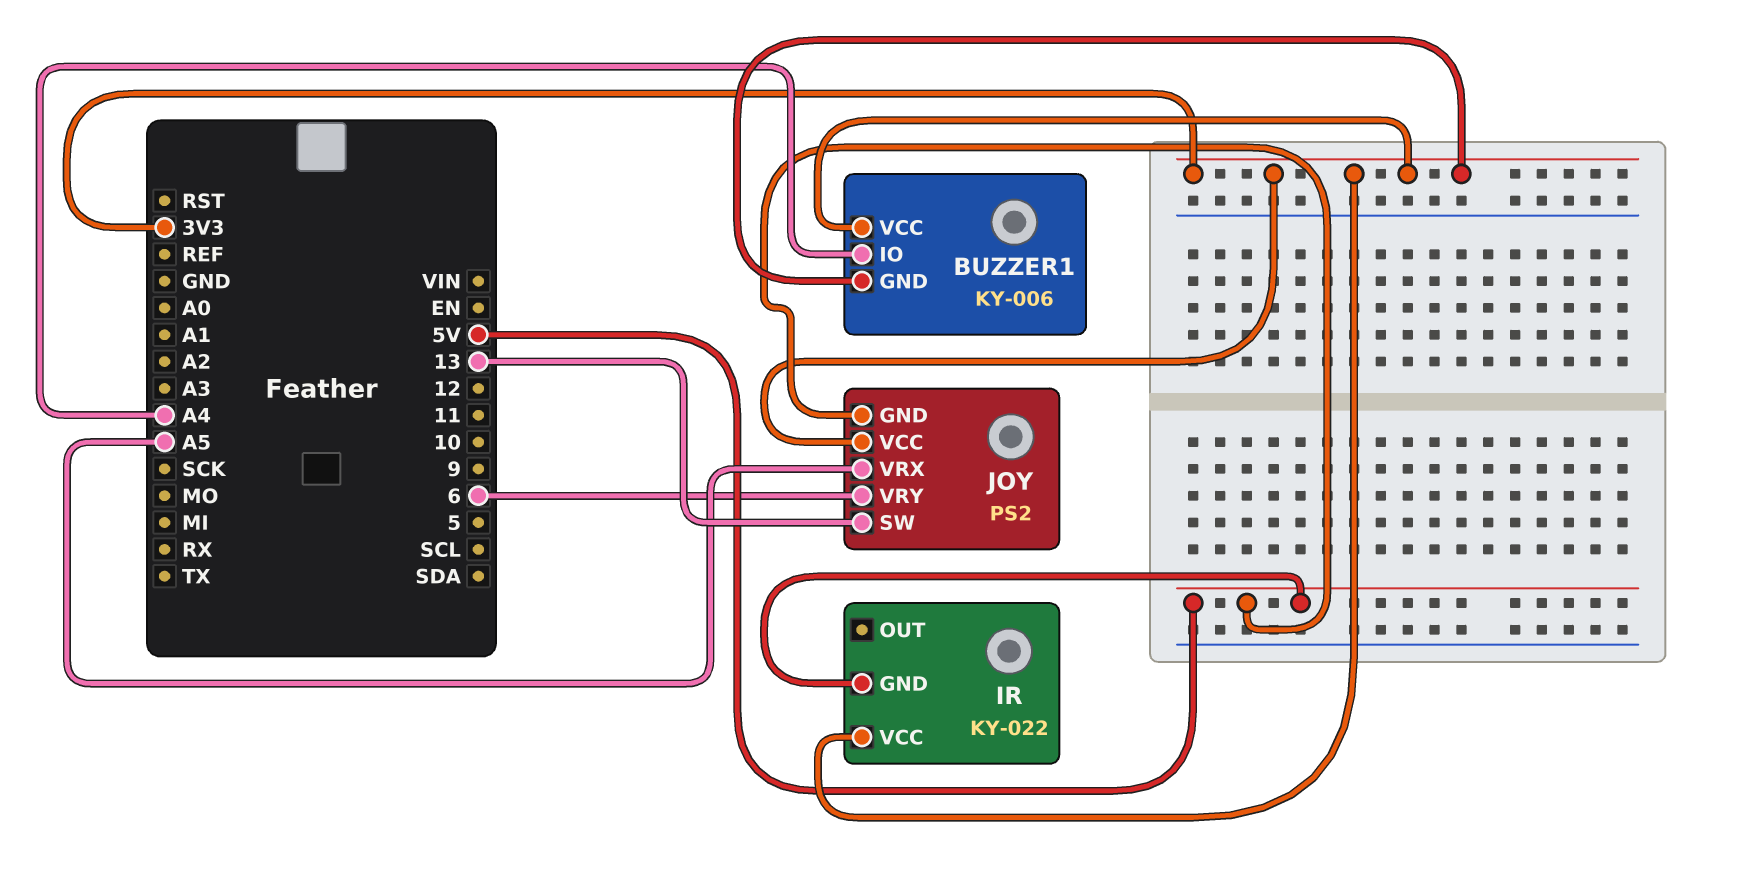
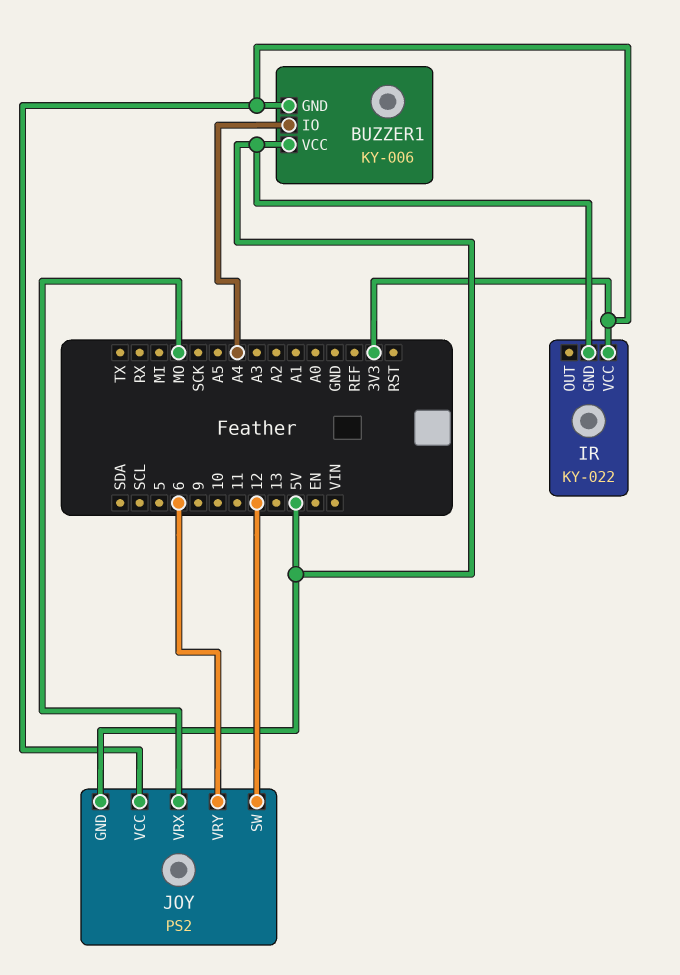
BUZZER1 pin VCC: 3V3 -> 5V
JOY pin SW: 13 -> 12
JOY pin VRX: A5 -> MO

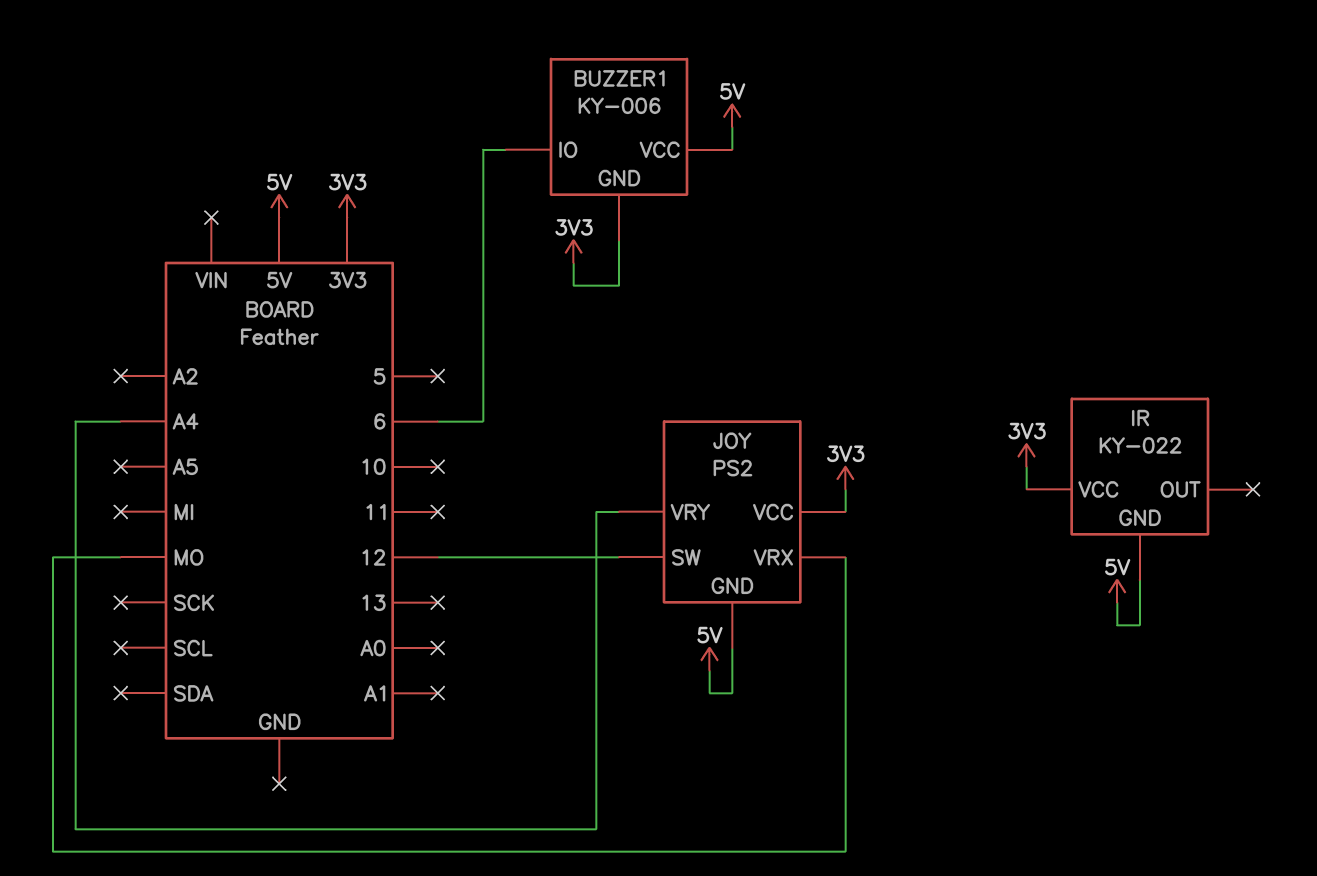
BUZZER1 pin IO: A4 -> 6
JOY pin VRY: 6 -> A4

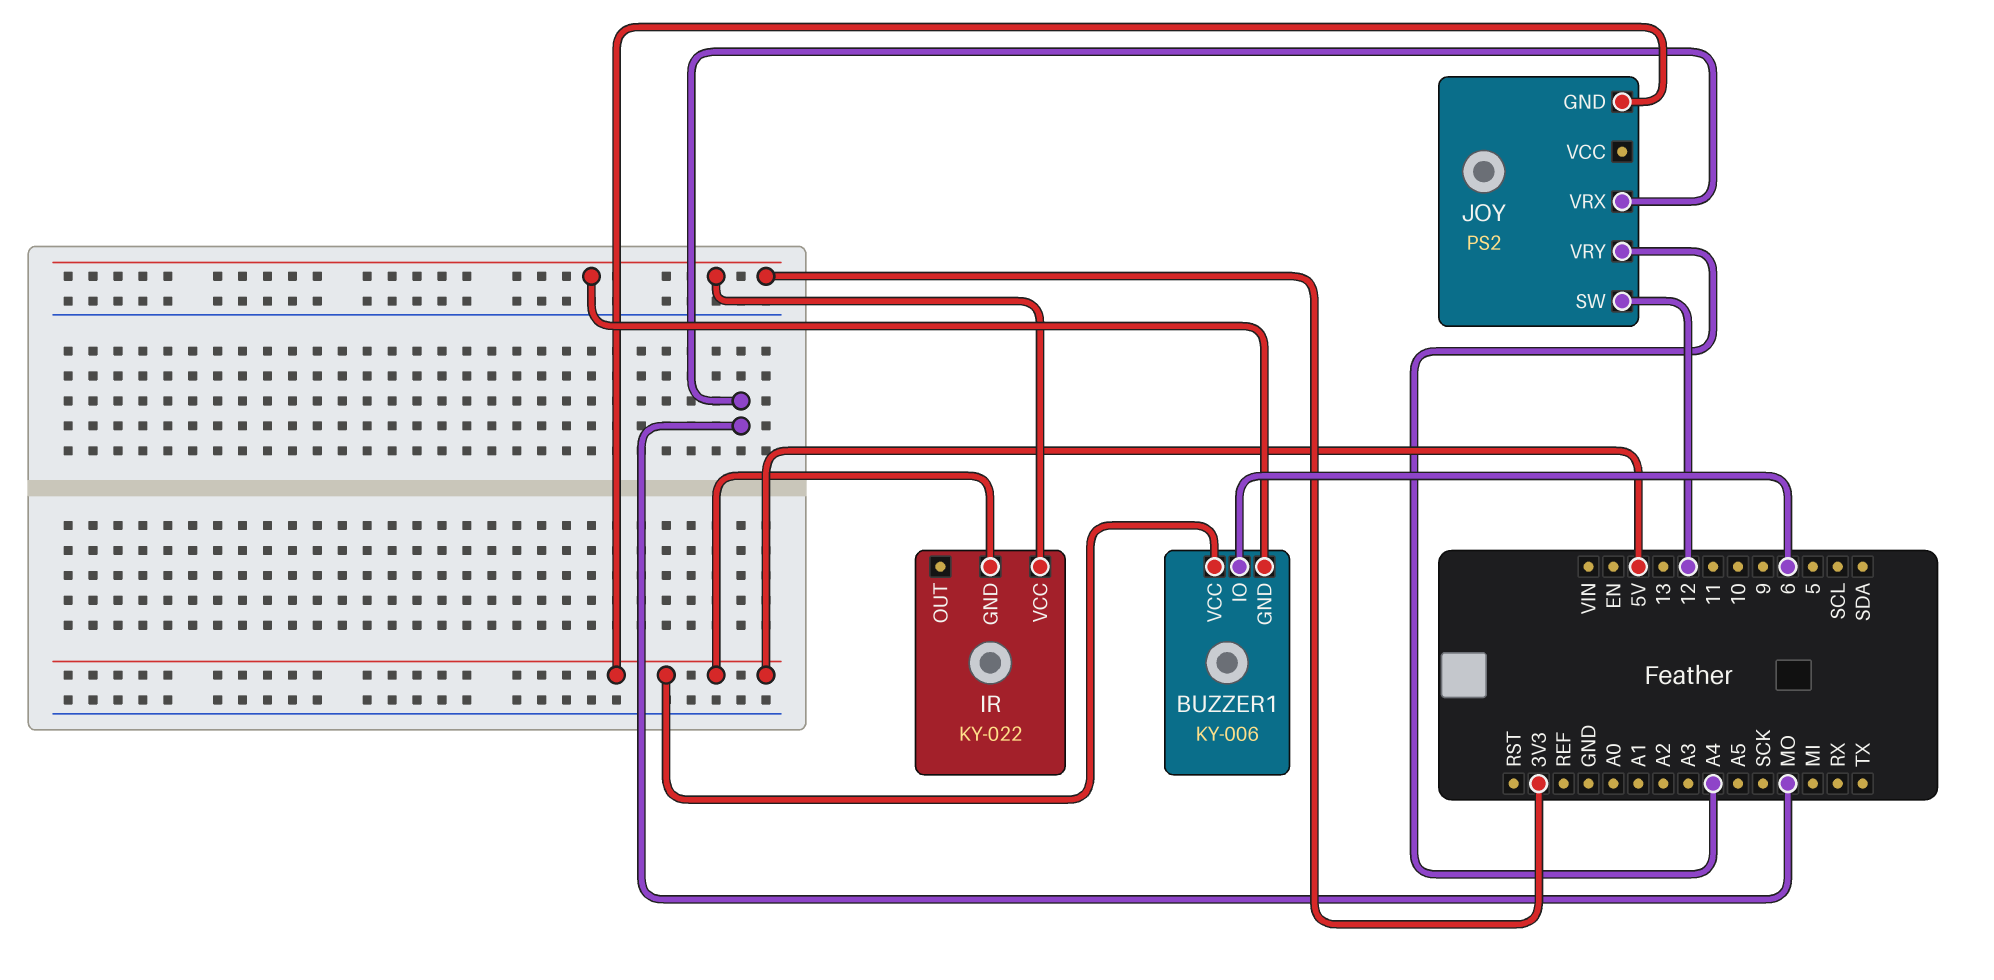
JOY pin VCC: 3V3 -> none

